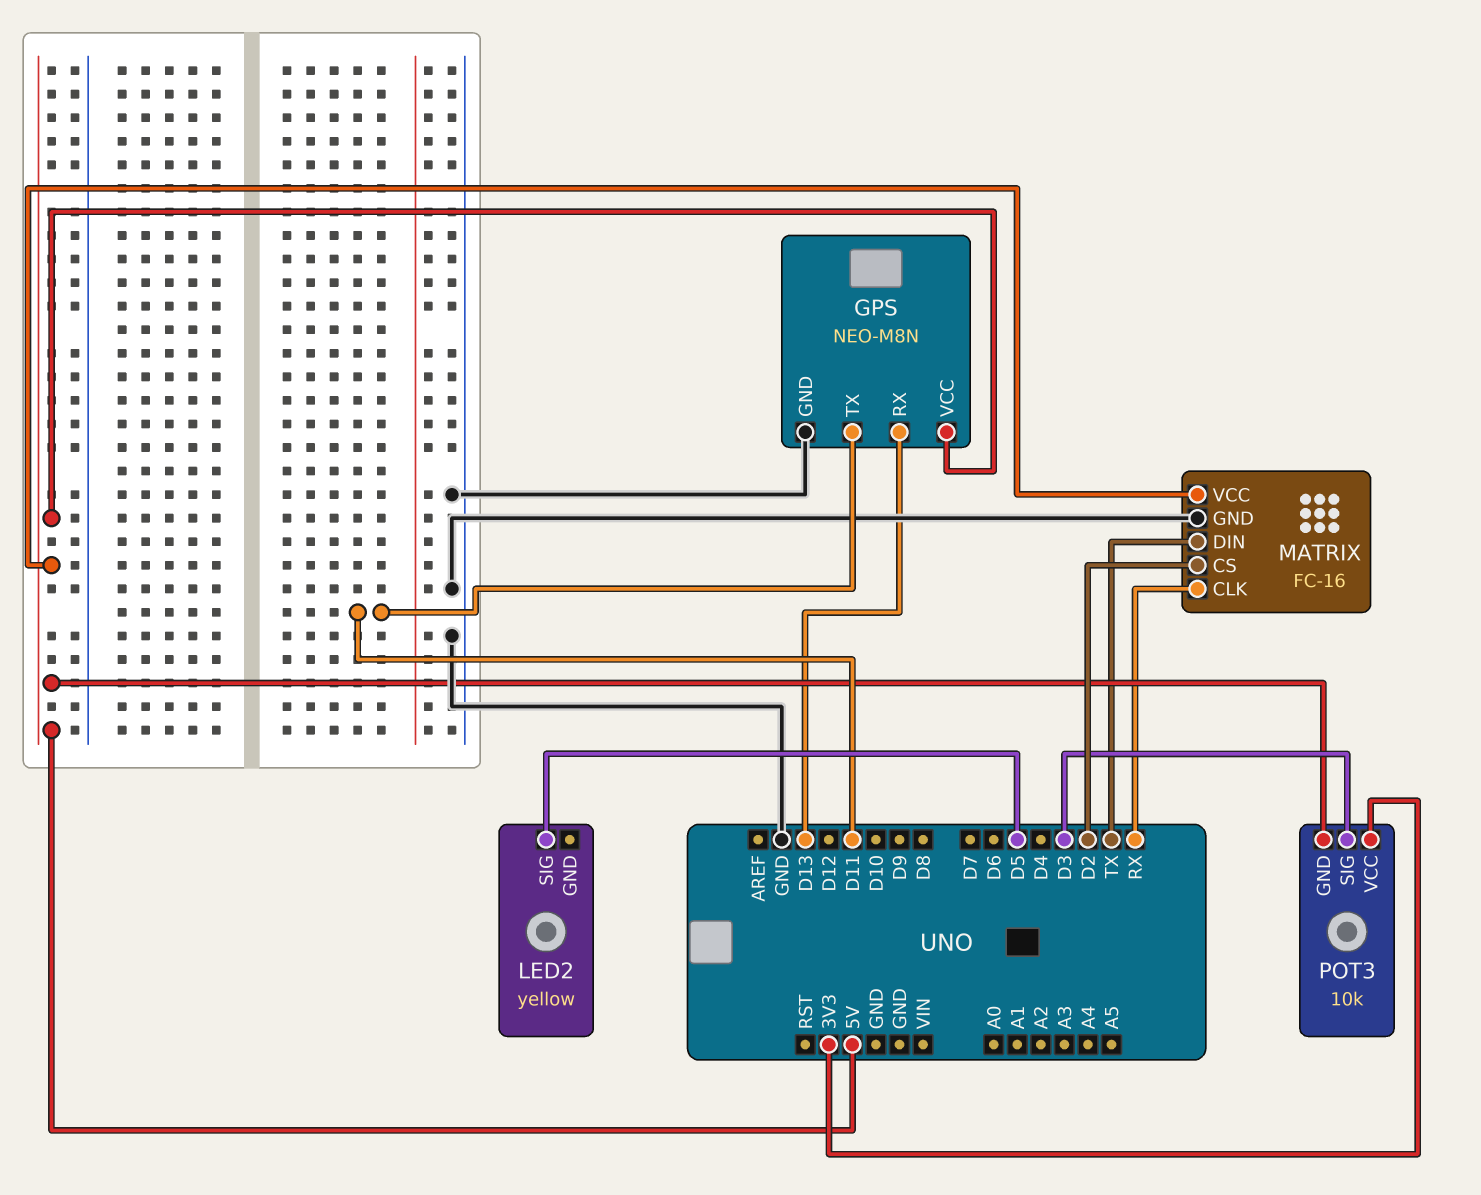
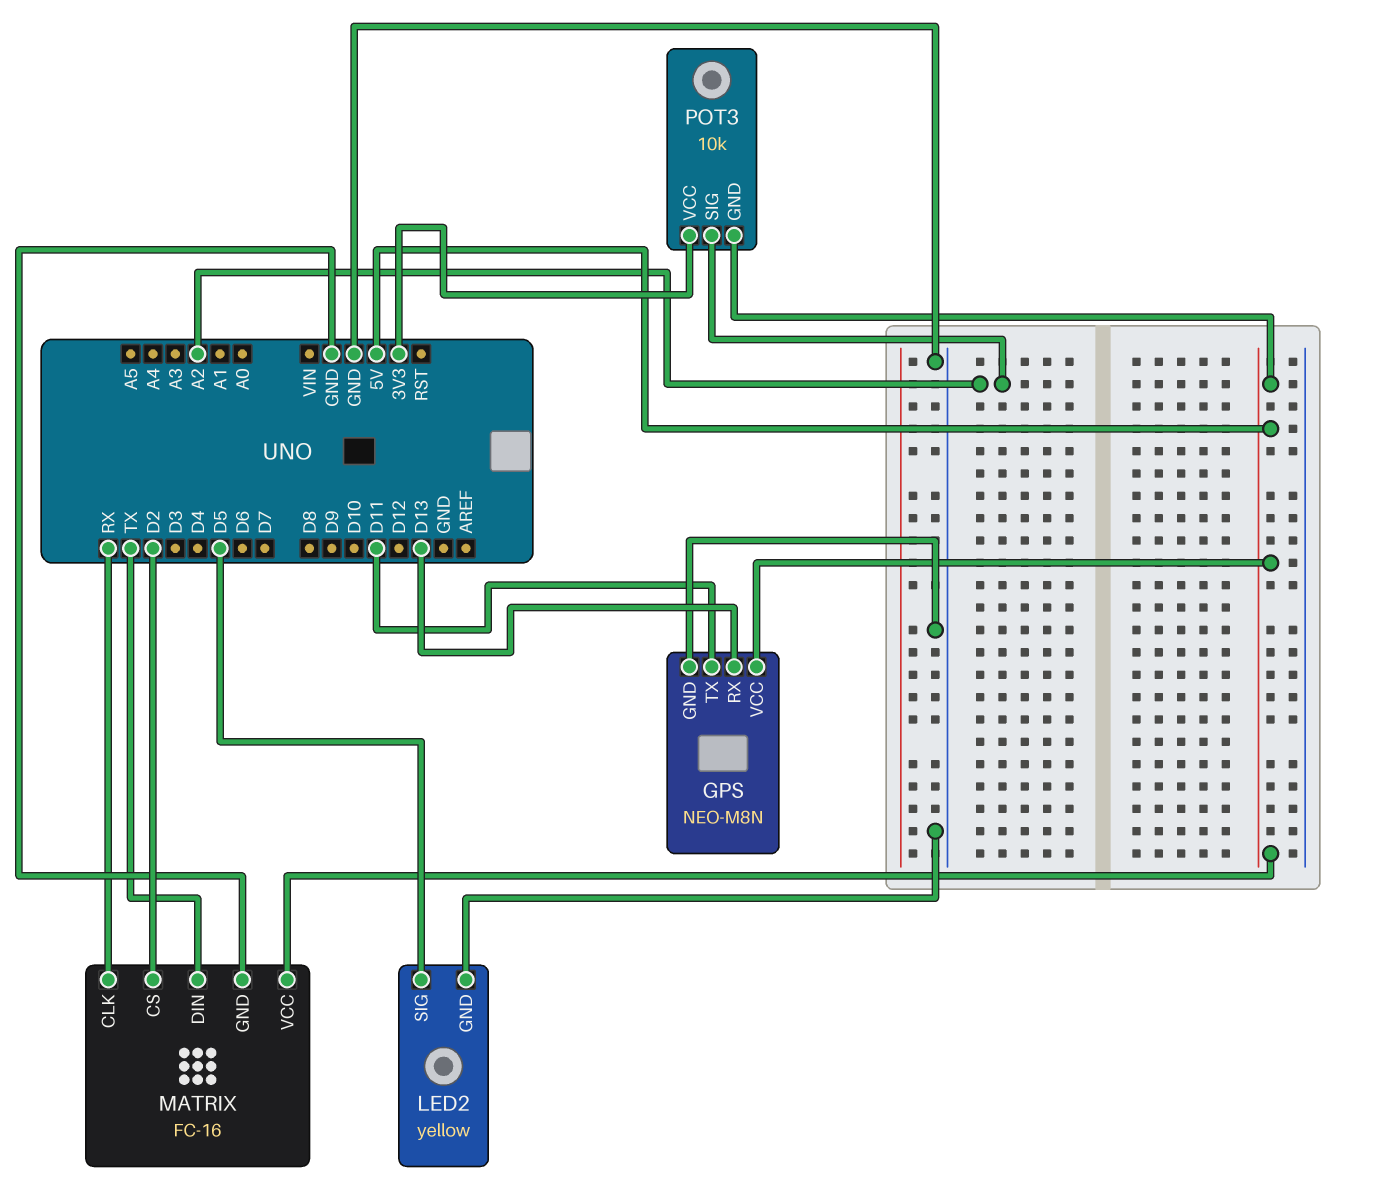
LED2 pin GND: none -> GND
POT3 pin SIG: D3 -> A2

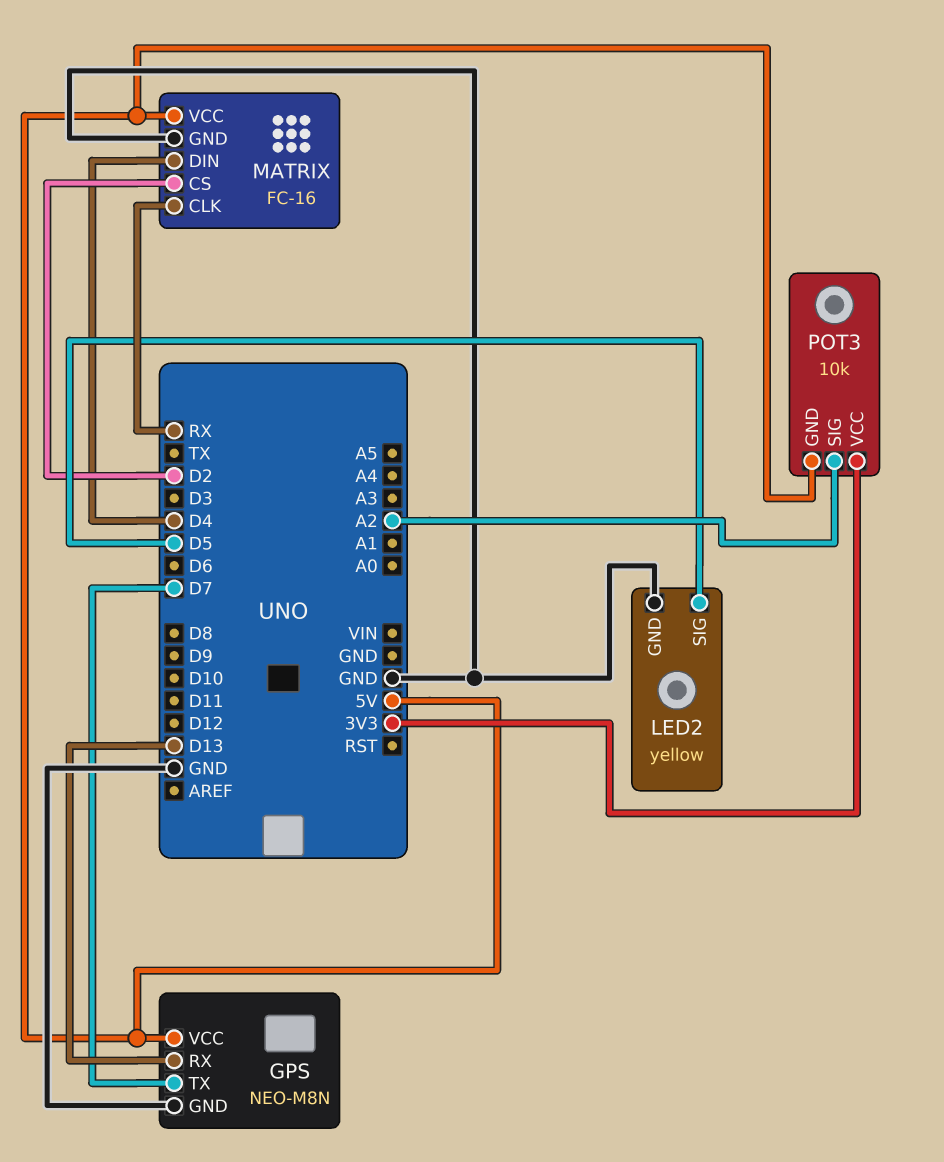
GPS pin TX: D11 -> D7
MATRIX pin DIN: TX -> D4

